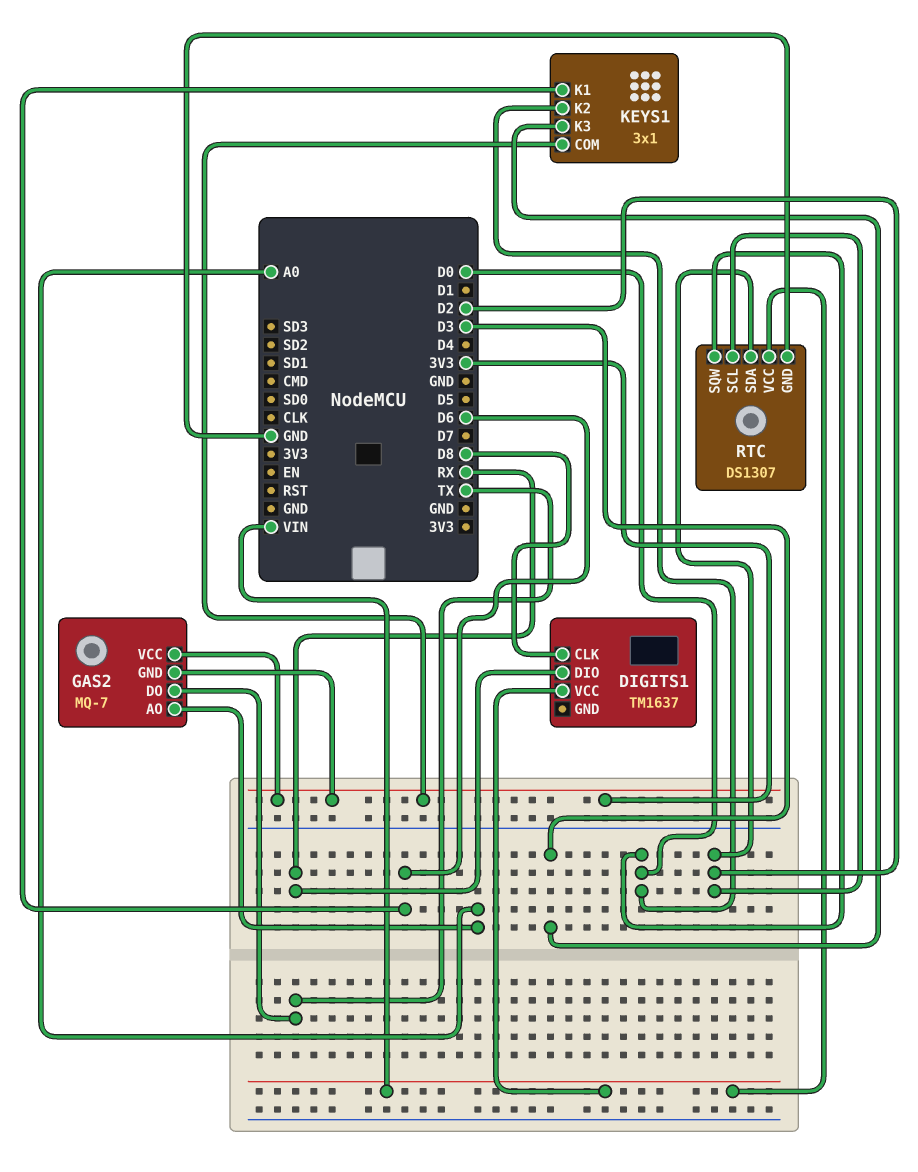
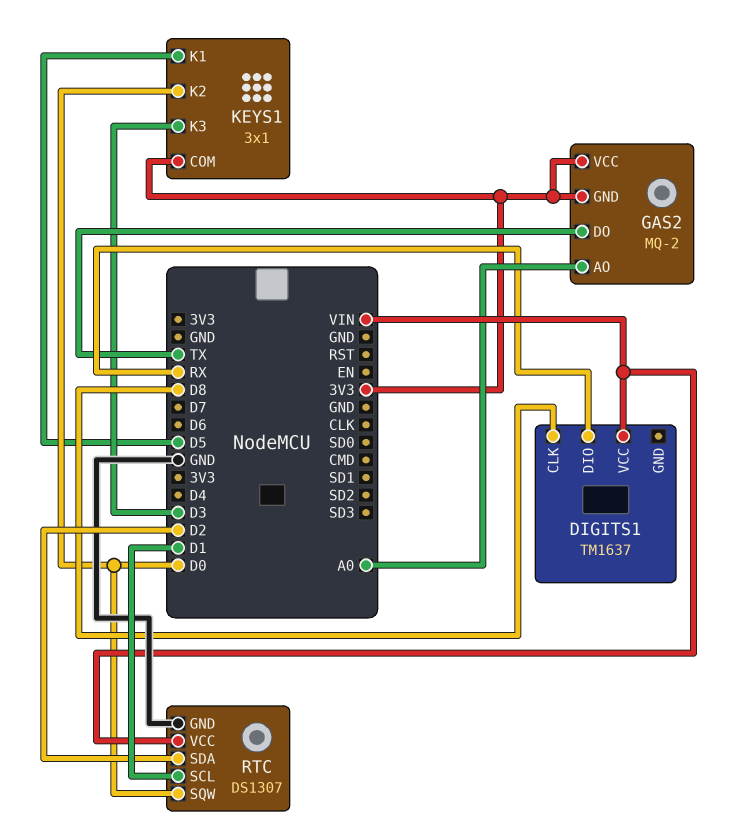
GAS2: MQ-7 -> MQ-2
KEYS1 pin K1: D6 -> D5
RTC pin SCL: D2 -> D1

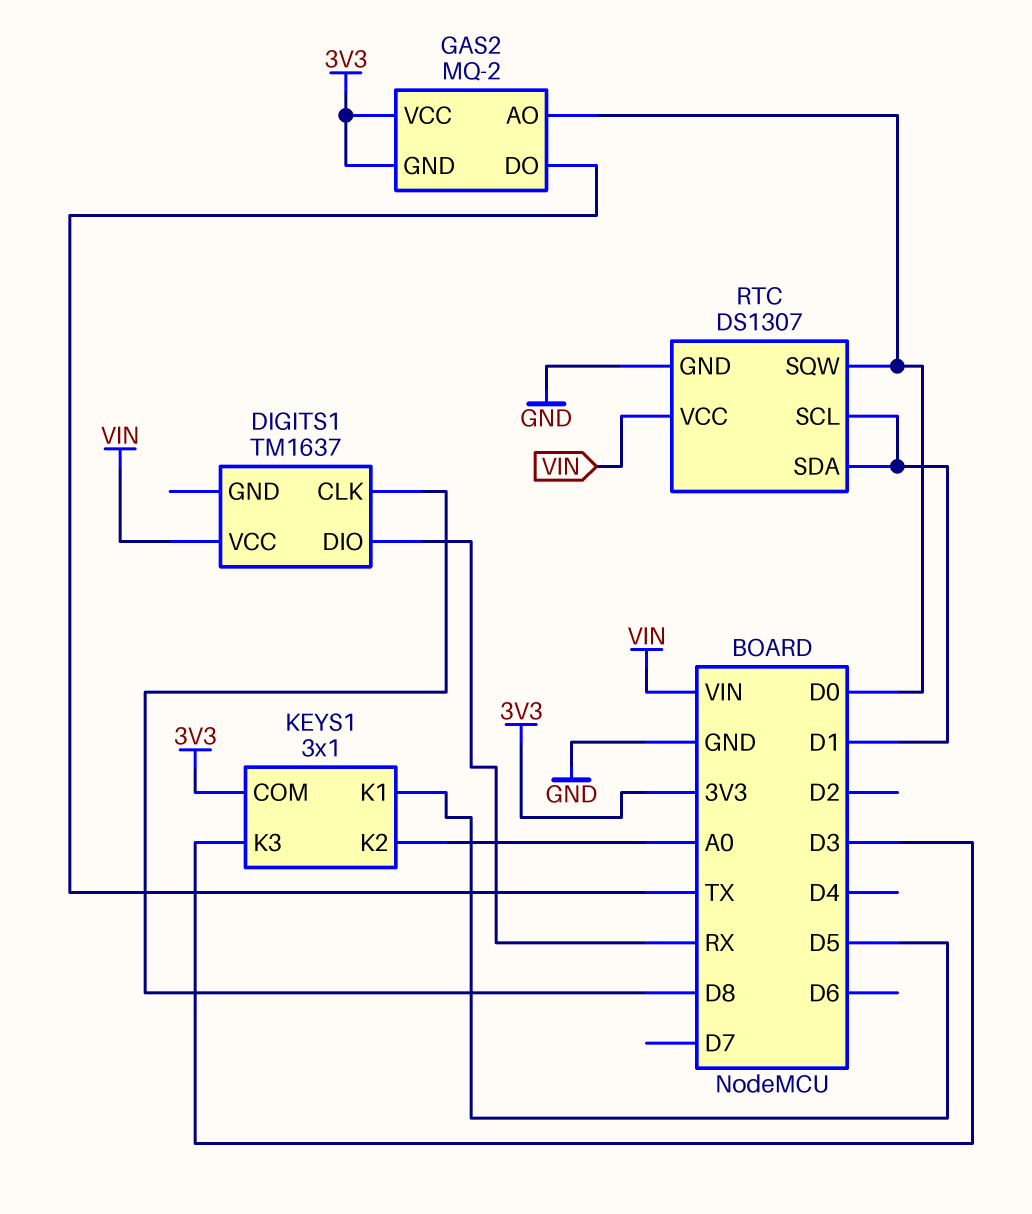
GAS2 pin AO: A0 -> D0
KEYS1 pin K2: D0 -> A0
RTC pin SDA: D2 -> D1

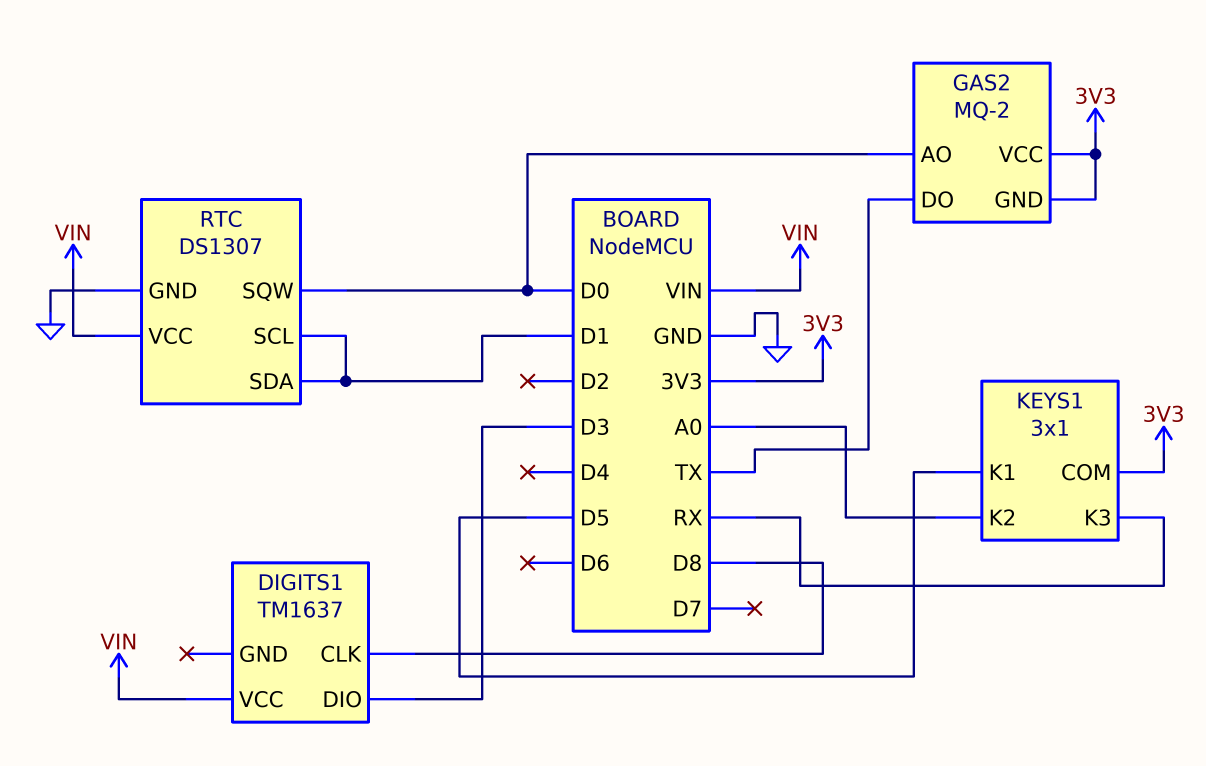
DIGITS1 pin DIO: RX -> D3
KEYS1 pin K3: D3 -> RX

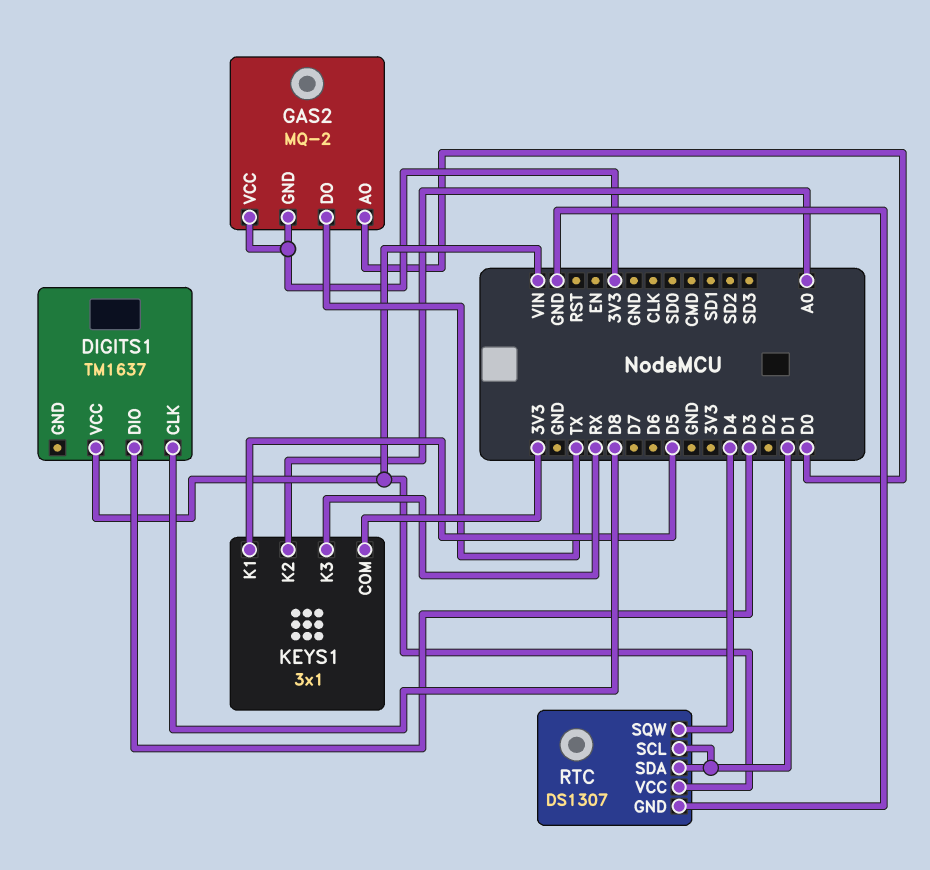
RTC pin SQW: D0 -> D4

